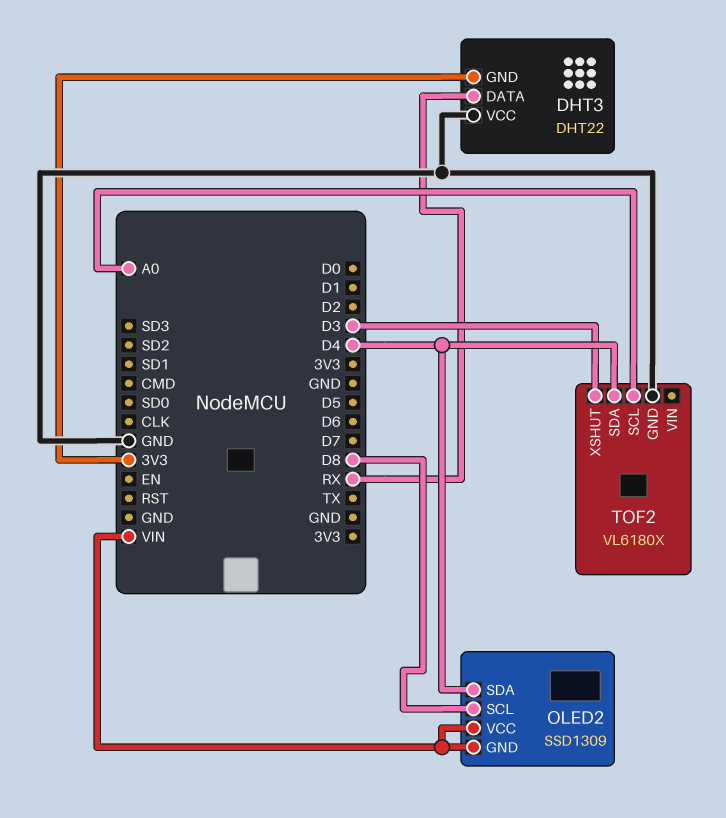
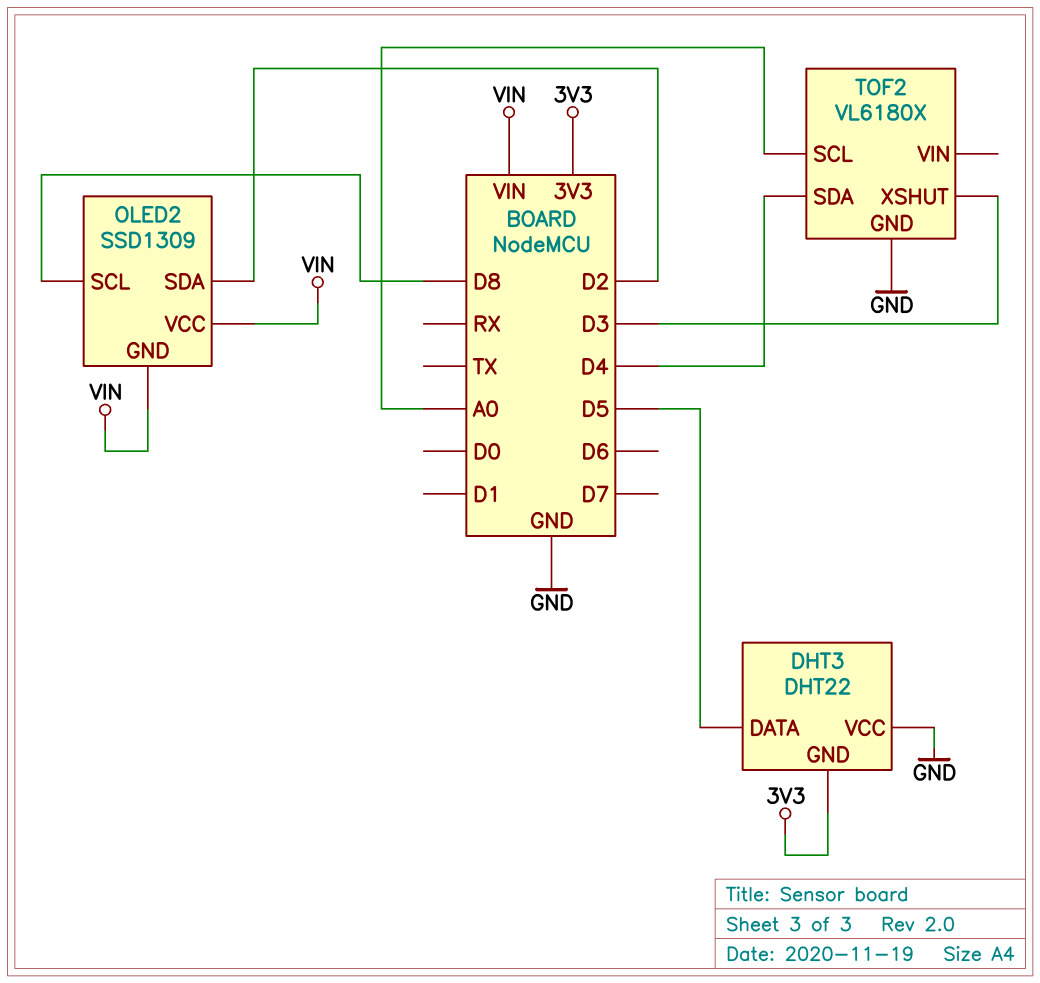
DHT3 pin DATA: RX -> D5
OLED2 pin SDA: D4 -> D2

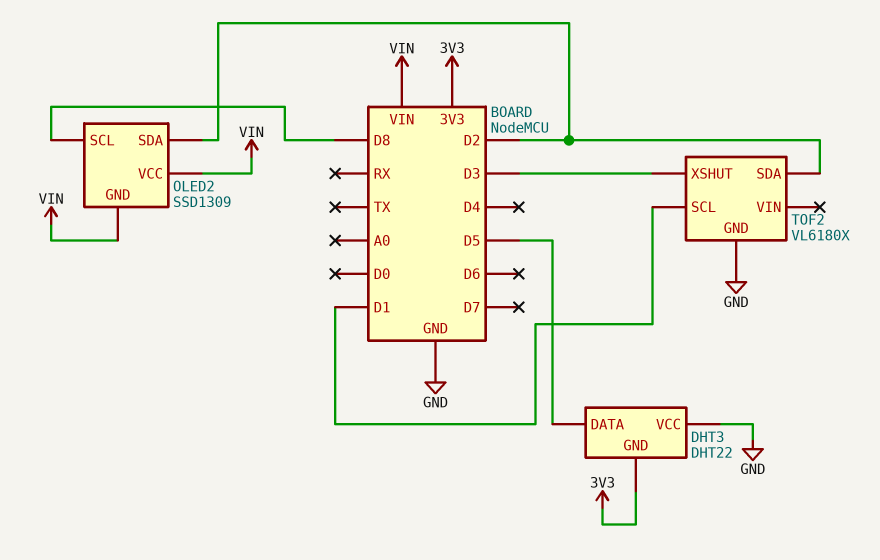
TOF2 pin SCL: A0 -> D1
TOF2 pin SDA: D4 -> D2

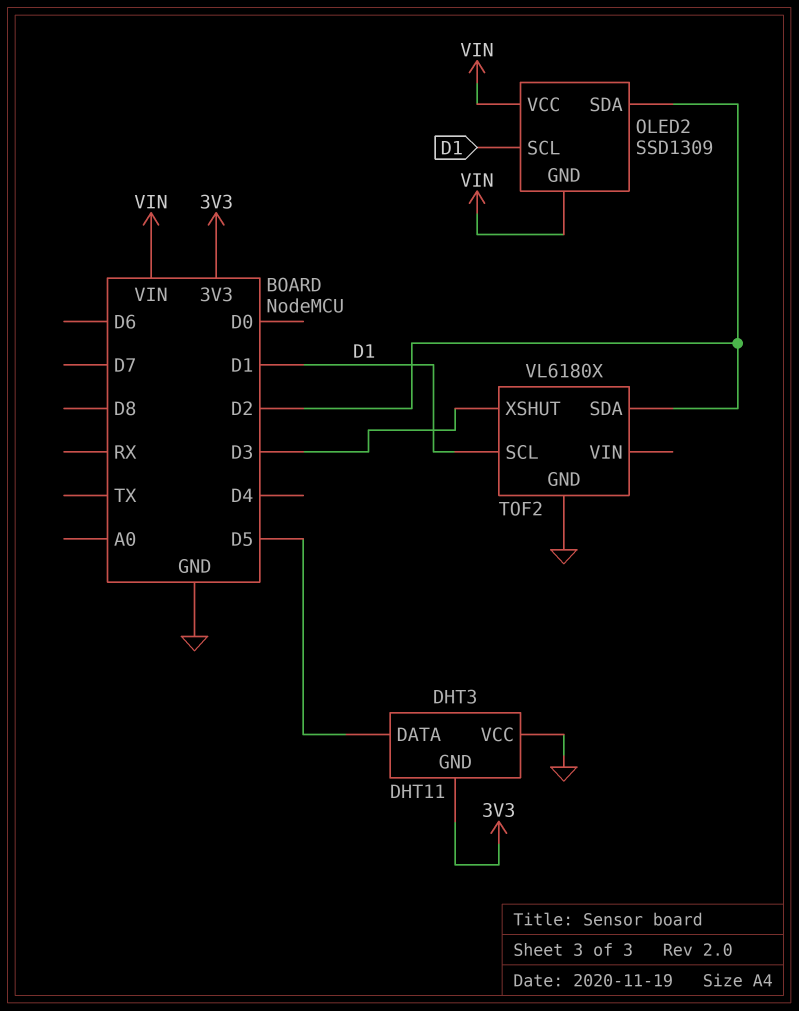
DHT3: DHT22 -> DHT11
OLED2 pin SCL: D8 -> D1

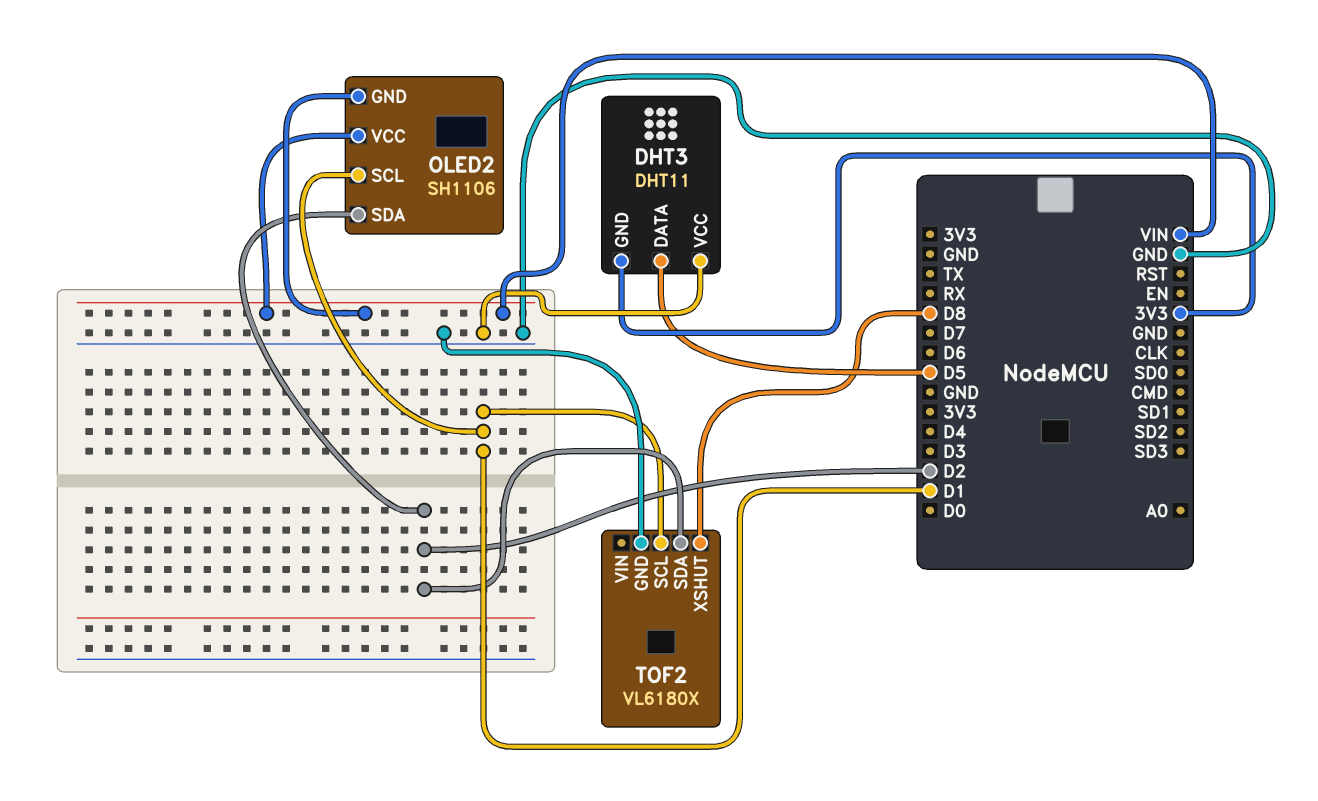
OLED2: SSD1309 -> SH1106
TOF2 pin XSHUT: D3 -> D8

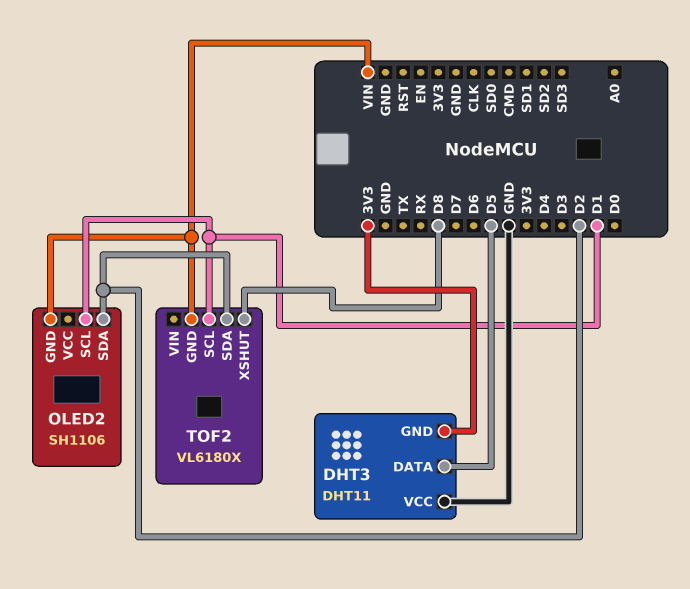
OLED2 pin VCC: VIN -> none
TOF2 pin GND: GND -> VIN

